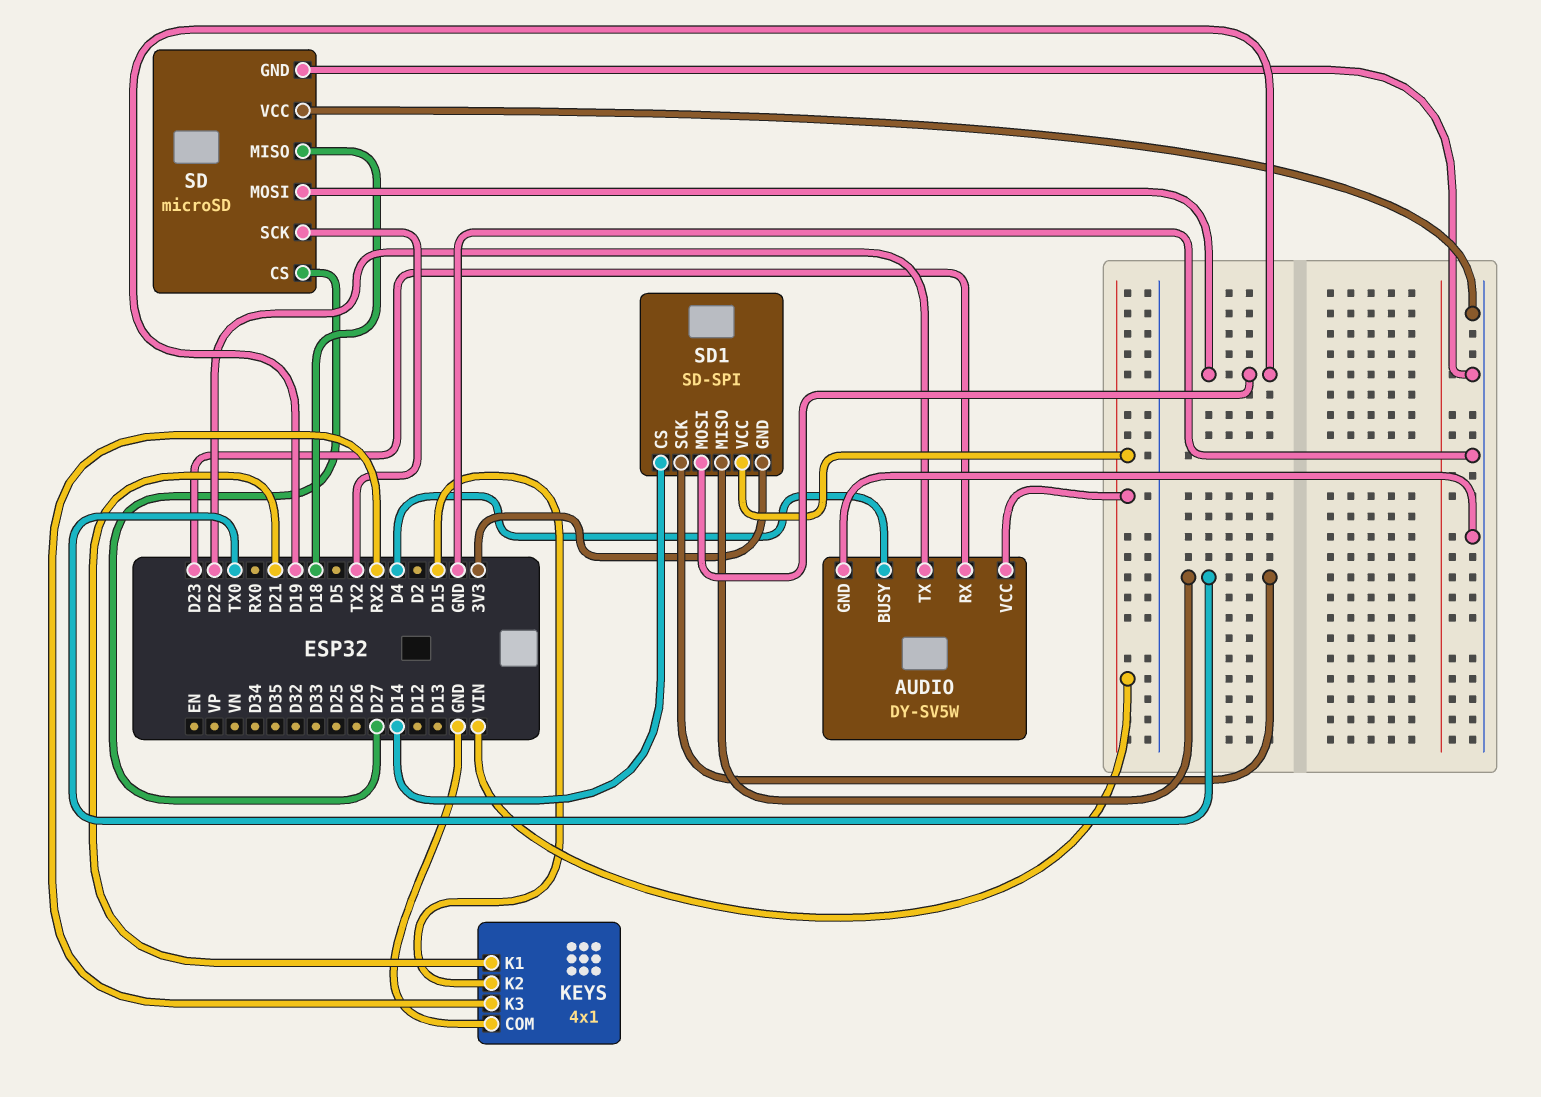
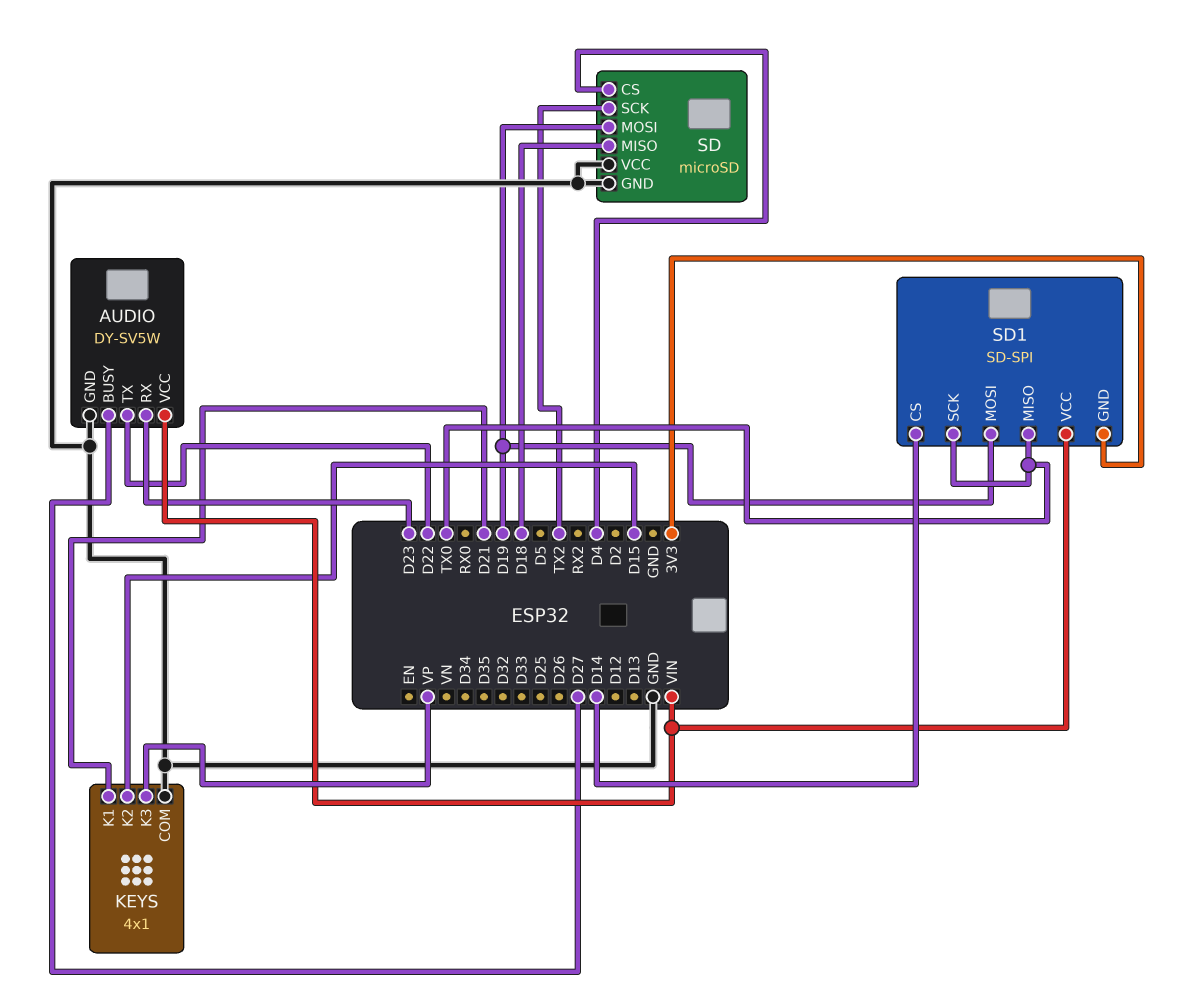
AUDIO pin BUSY: D4 -> D27
KEYS pin K3: RX2 -> VP
SD pin CS: D27 -> D4

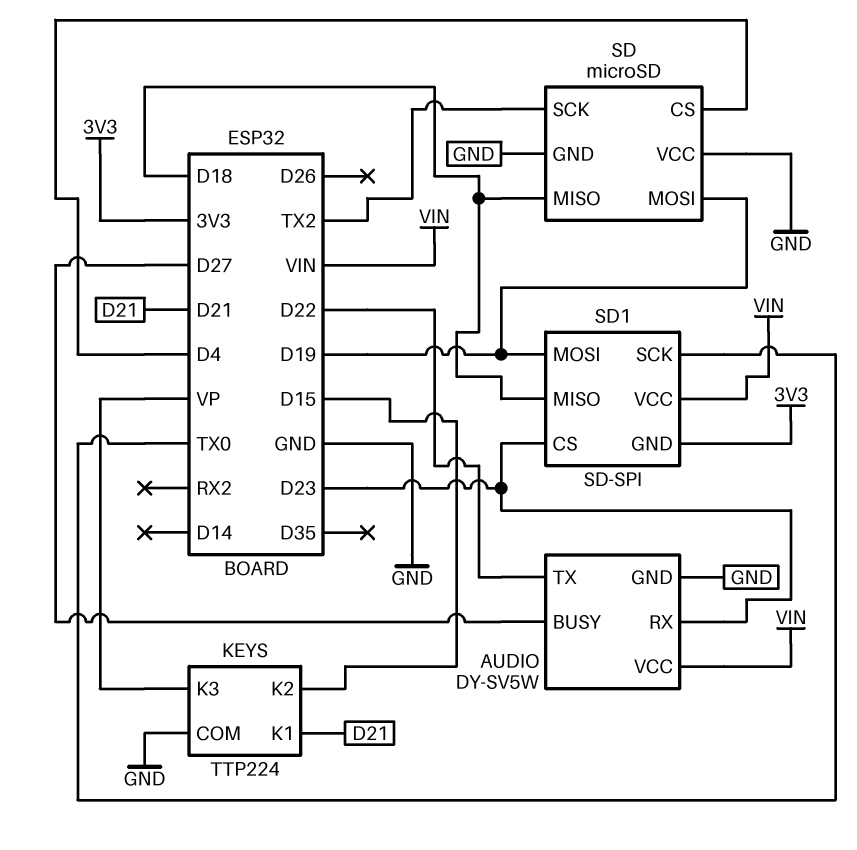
KEYS: 4x1 -> TTP224
SD1 pin CS: D14 -> D23
SD1 pin MISO: TX0 -> D18

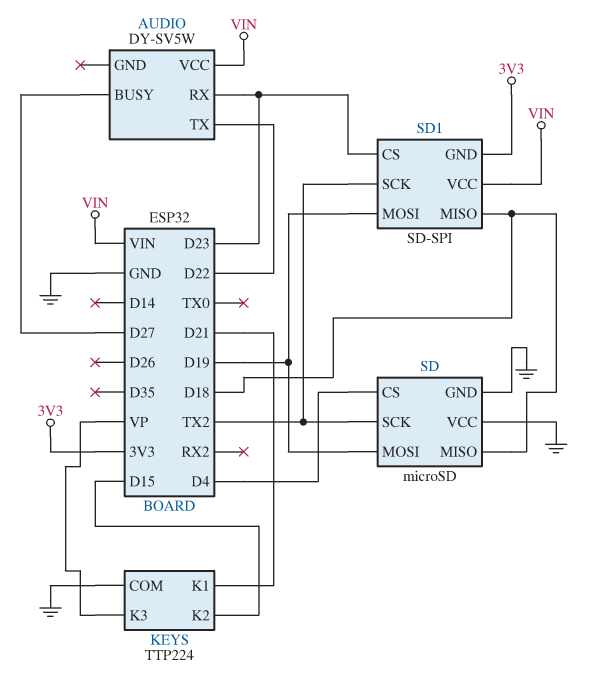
AUDIO pin GND: GND -> none
SD1 pin SCK: TX0 -> TX2

